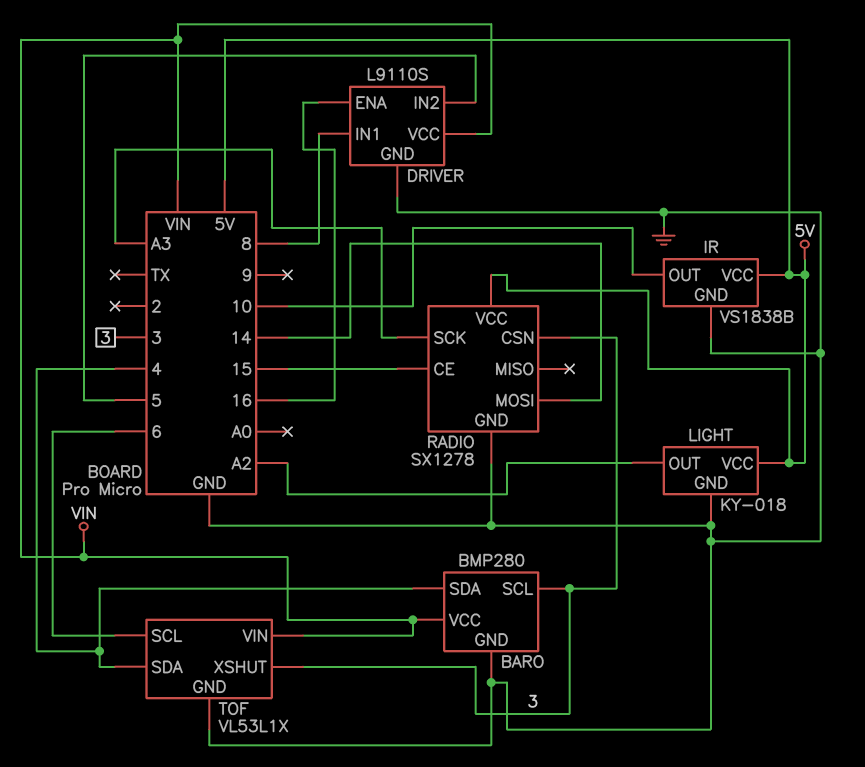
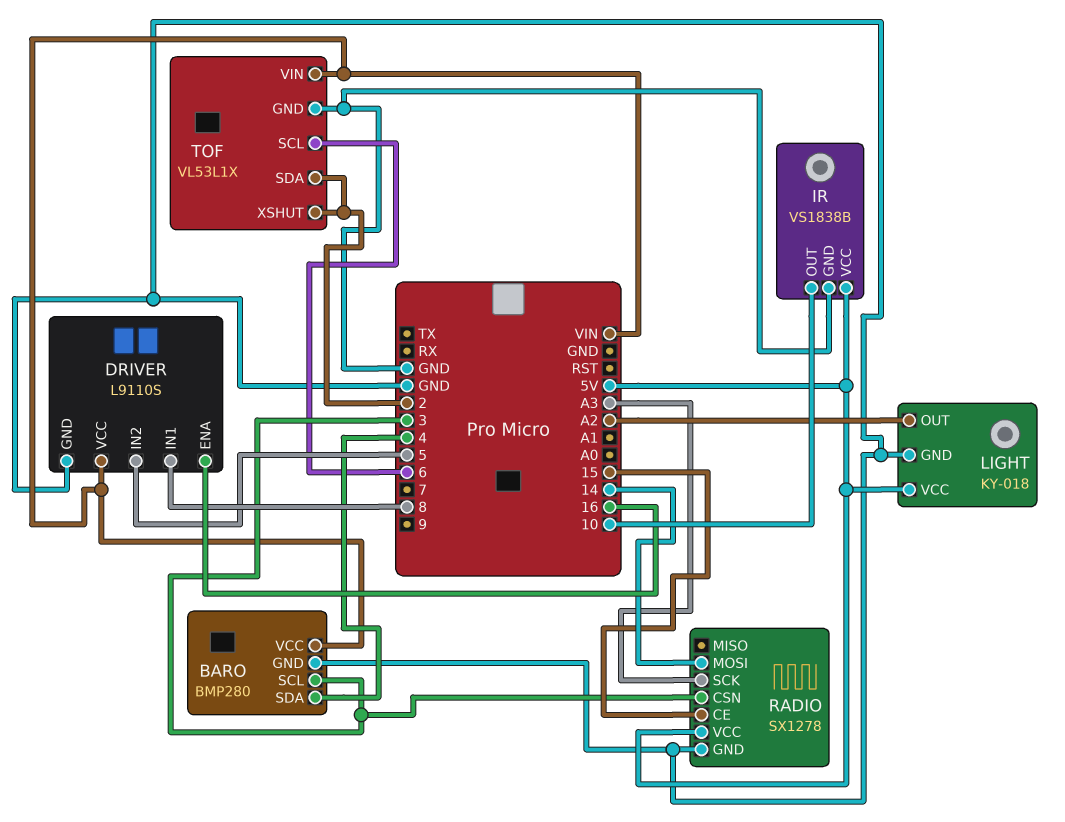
TOF pin SDA: 4 -> 2
TOF pin XSHUT: 3 -> 2

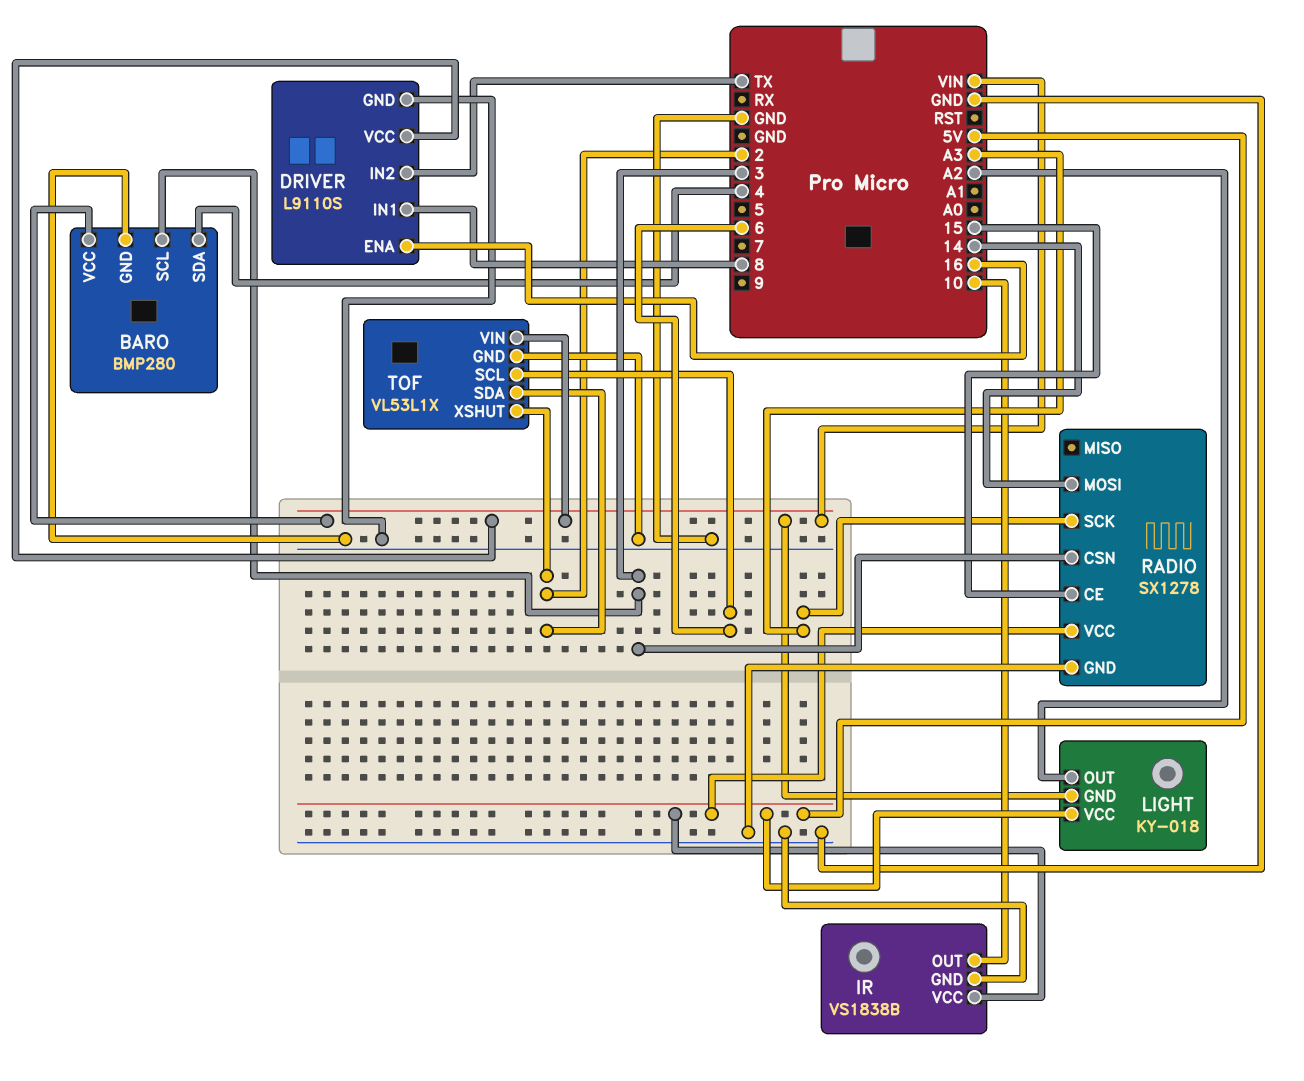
DRIVER pin IN2: 5 -> TX
LIGHT pin GND: GND -> VIN

